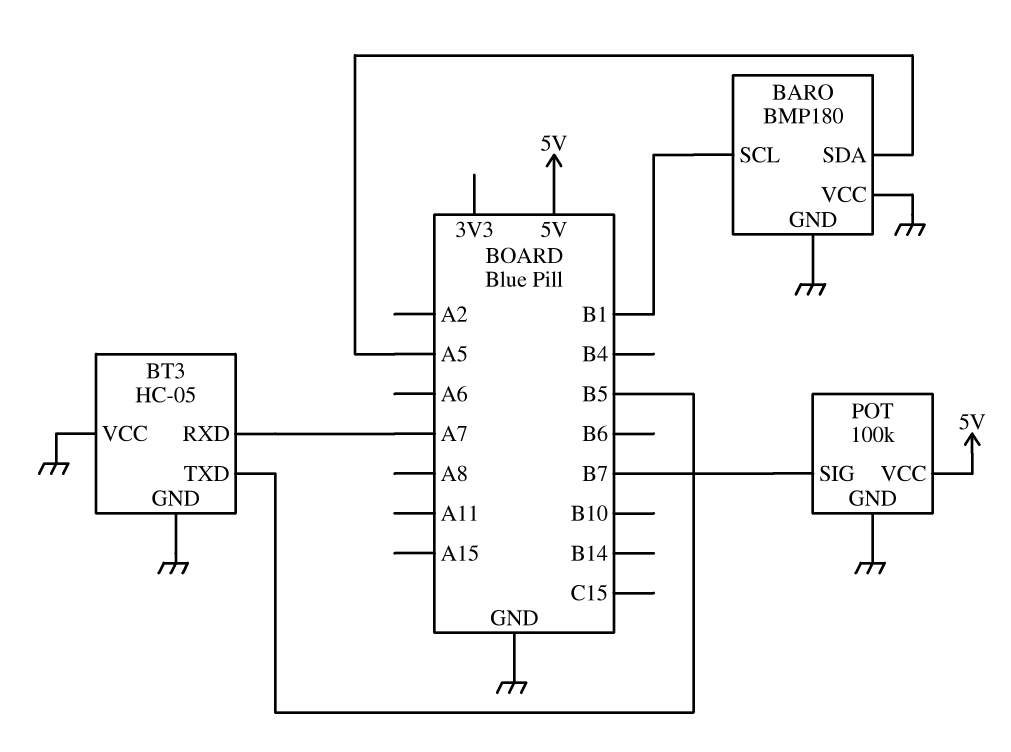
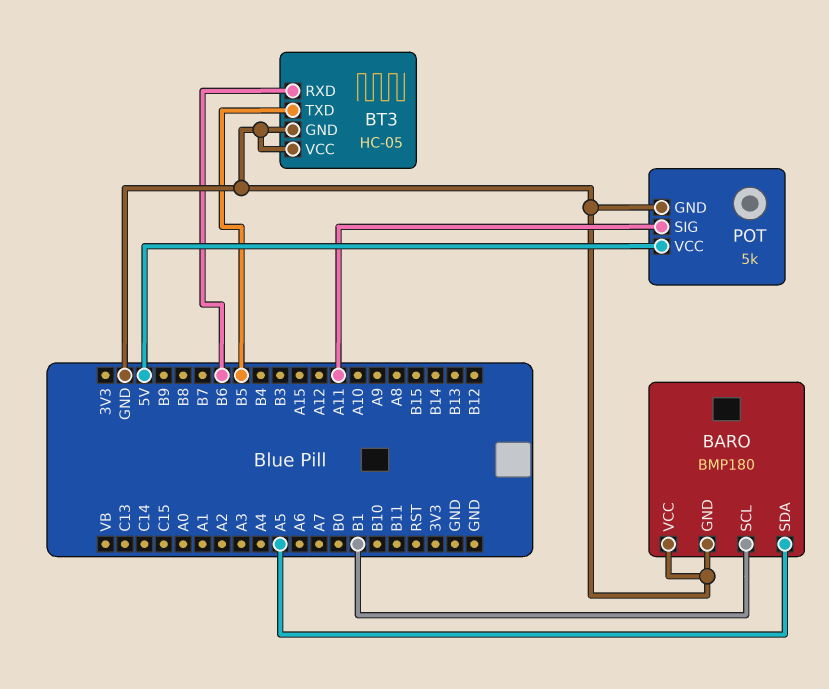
BT3 pin RXD: A7 -> B6
POT: 100k -> 5k
POT pin SIG: B7 -> A11

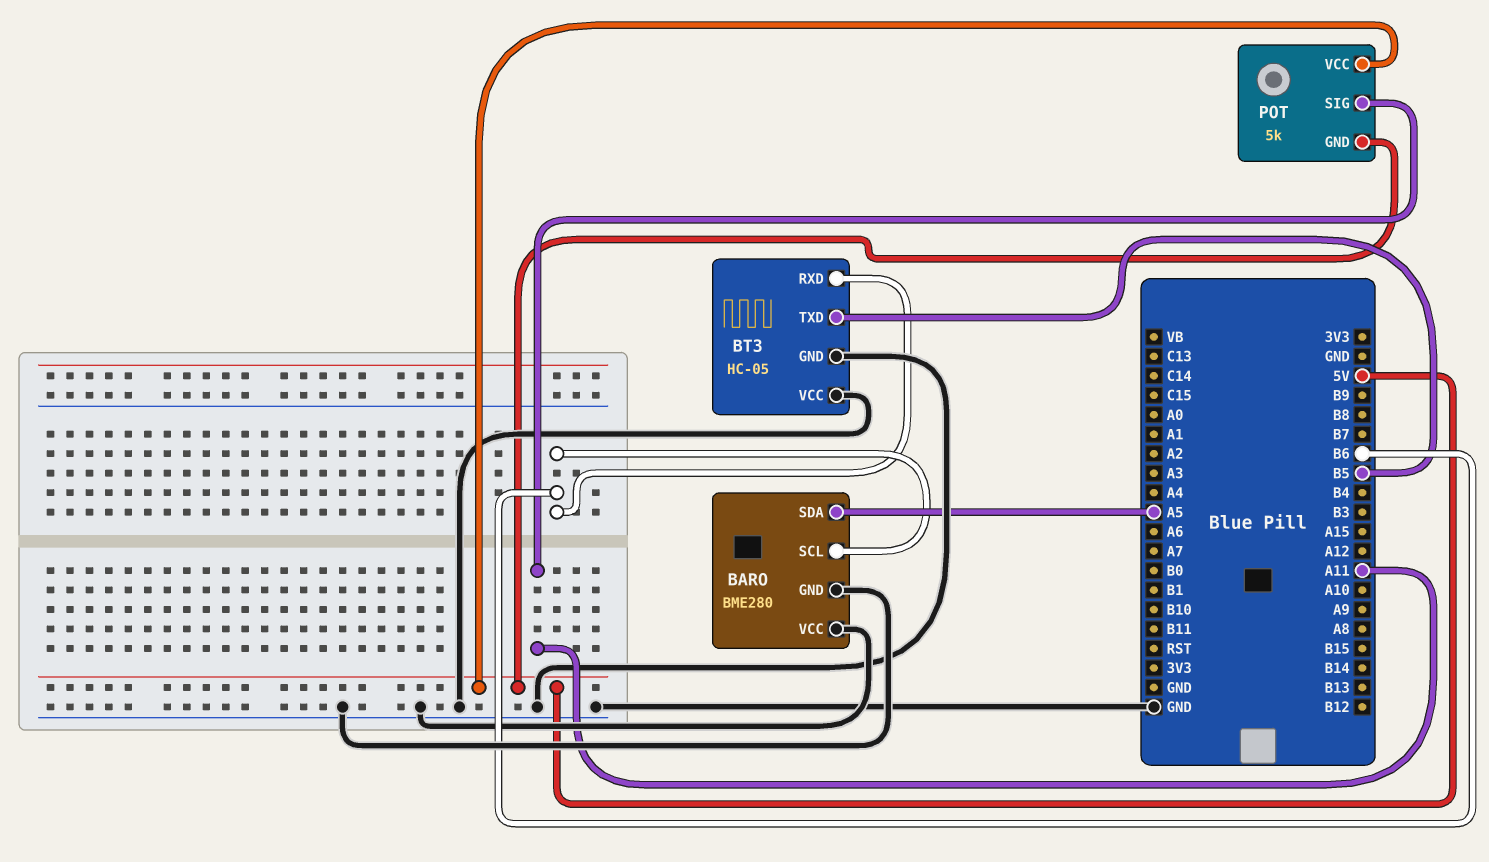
BARO: BMP180 -> BME280
BARO pin SCL: B1 -> B6
POT pin GND: GND -> 5V

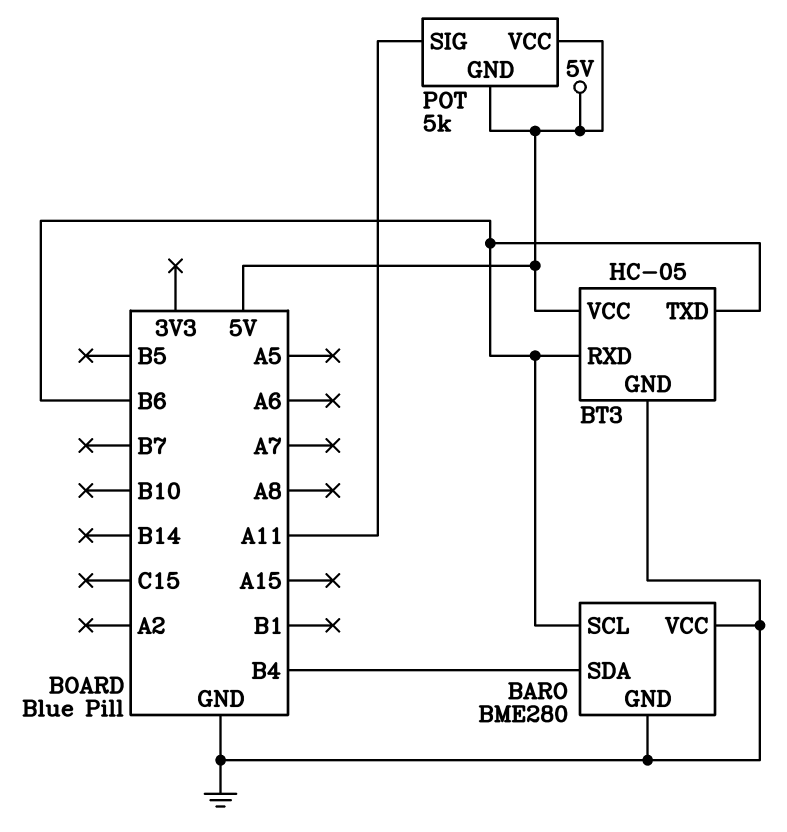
BARO pin SDA: A5 -> B4
BT3 pin TXD: B5 -> B6
BT3 pin VCC: GND -> 5V

